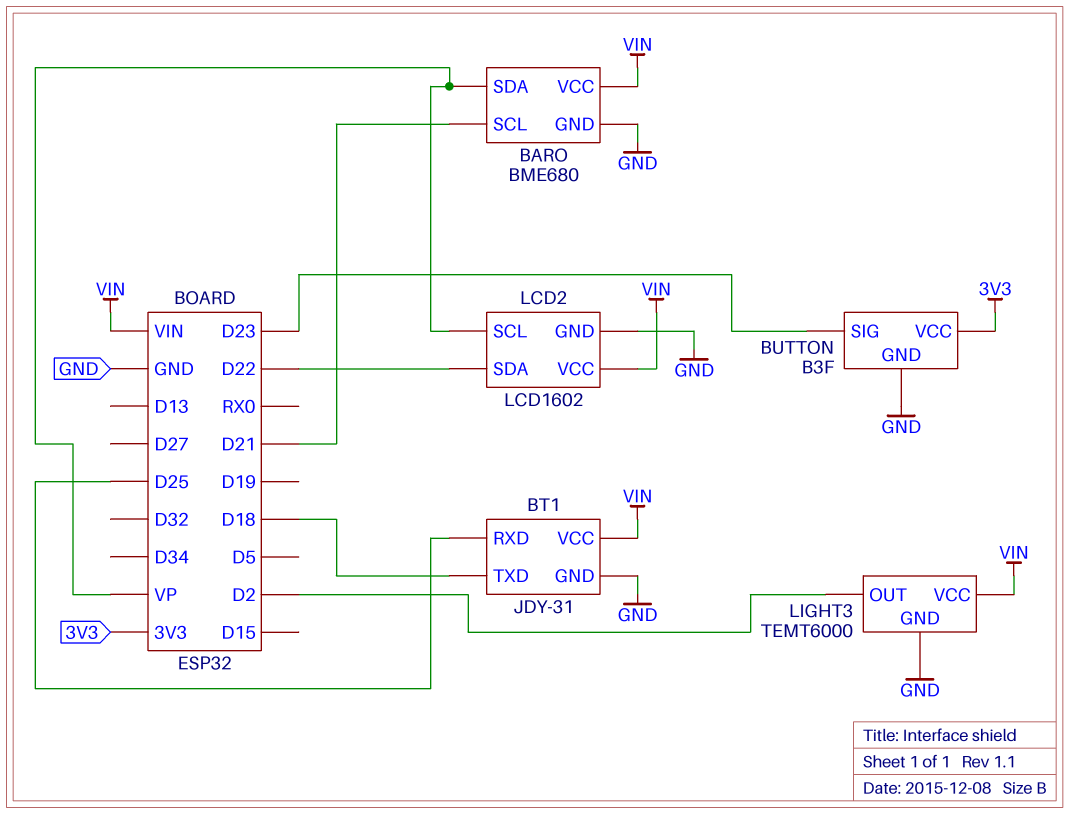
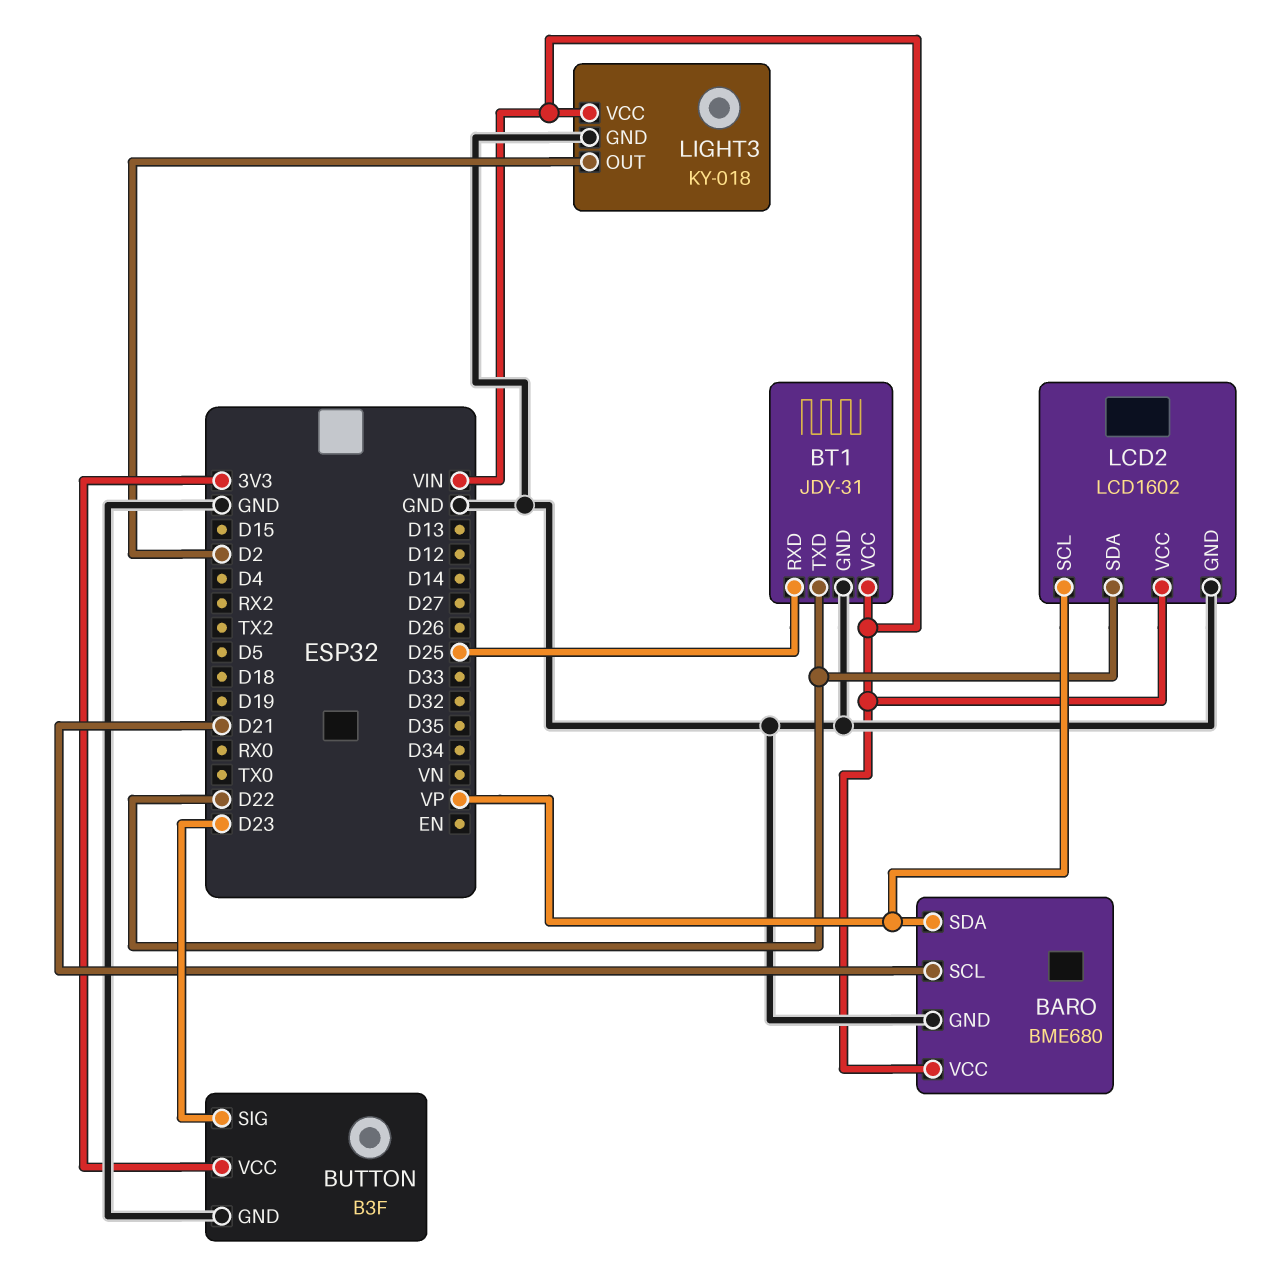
BT1 pin TXD: D18 -> D22
LIGHT3: TEMT6000 -> KY-018

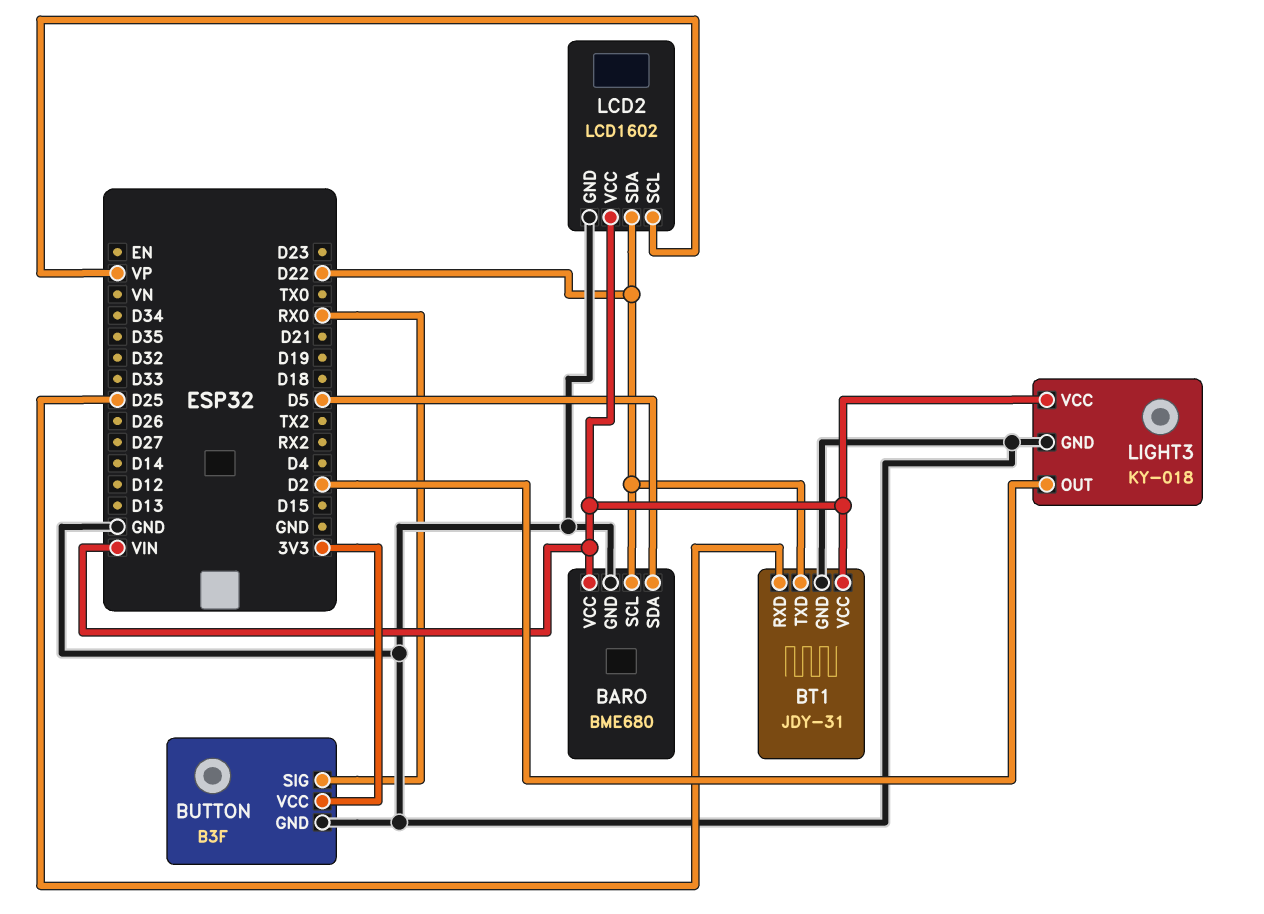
BARO pin SCL: D21 -> D22
BARO pin SDA: VP -> D5
BUTTON pin SIG: D23 -> RX0

